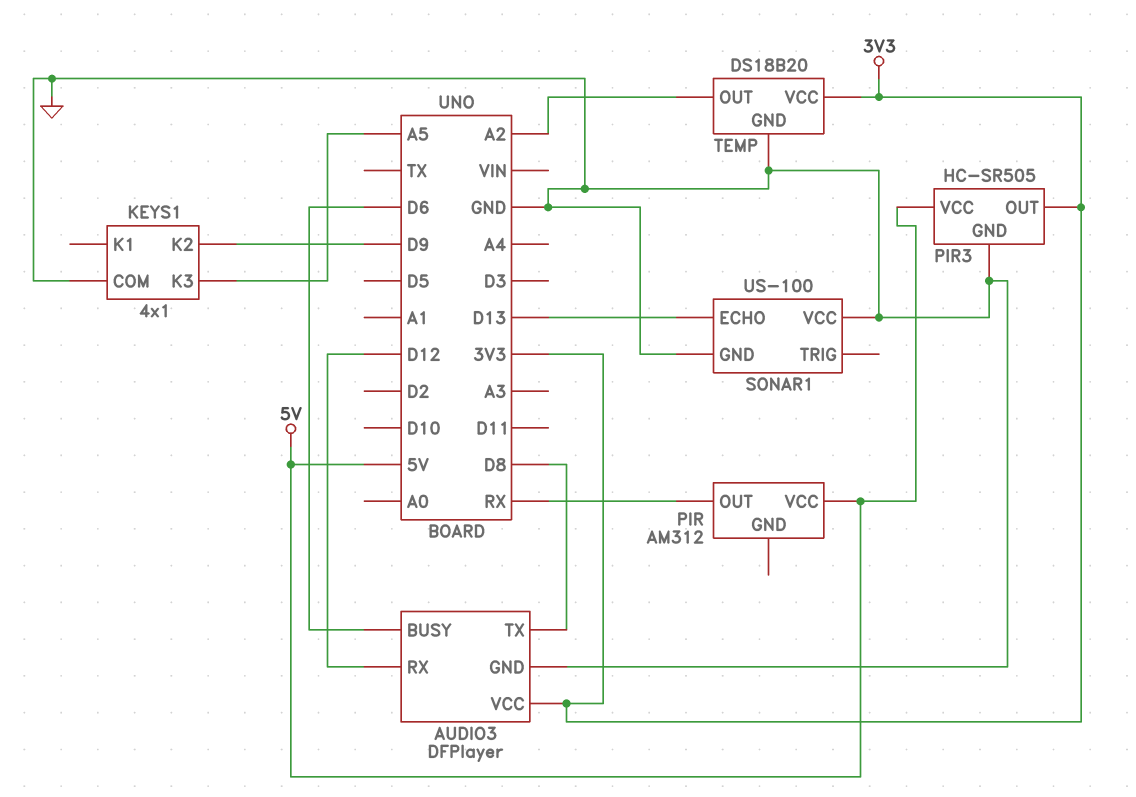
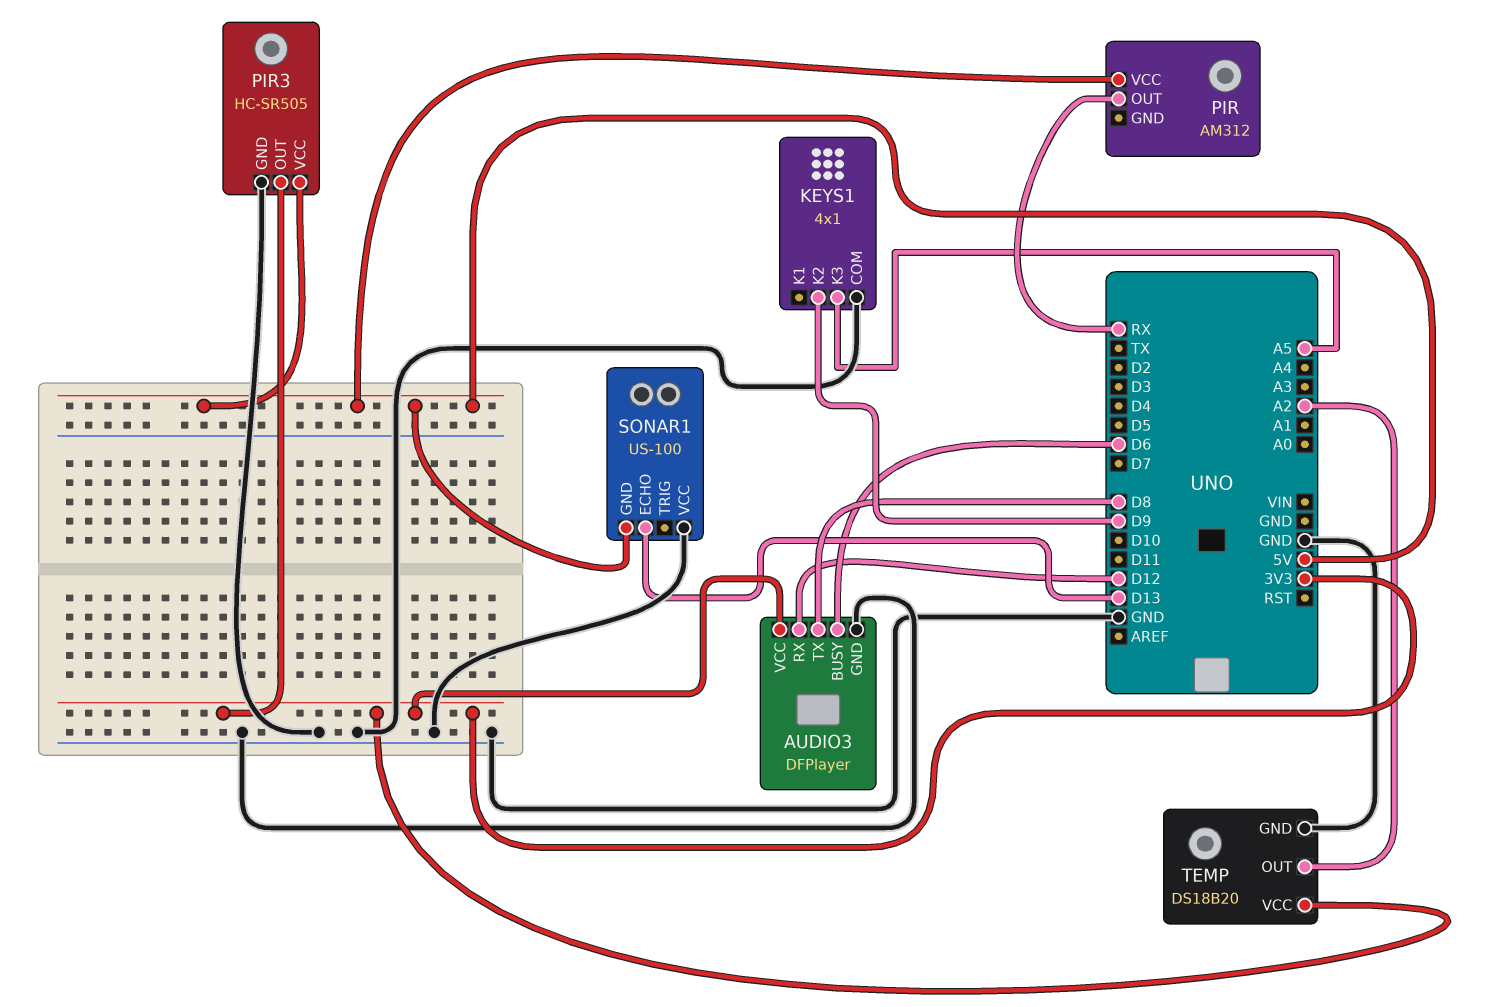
SONAR1 pin GND: GND -> 5V

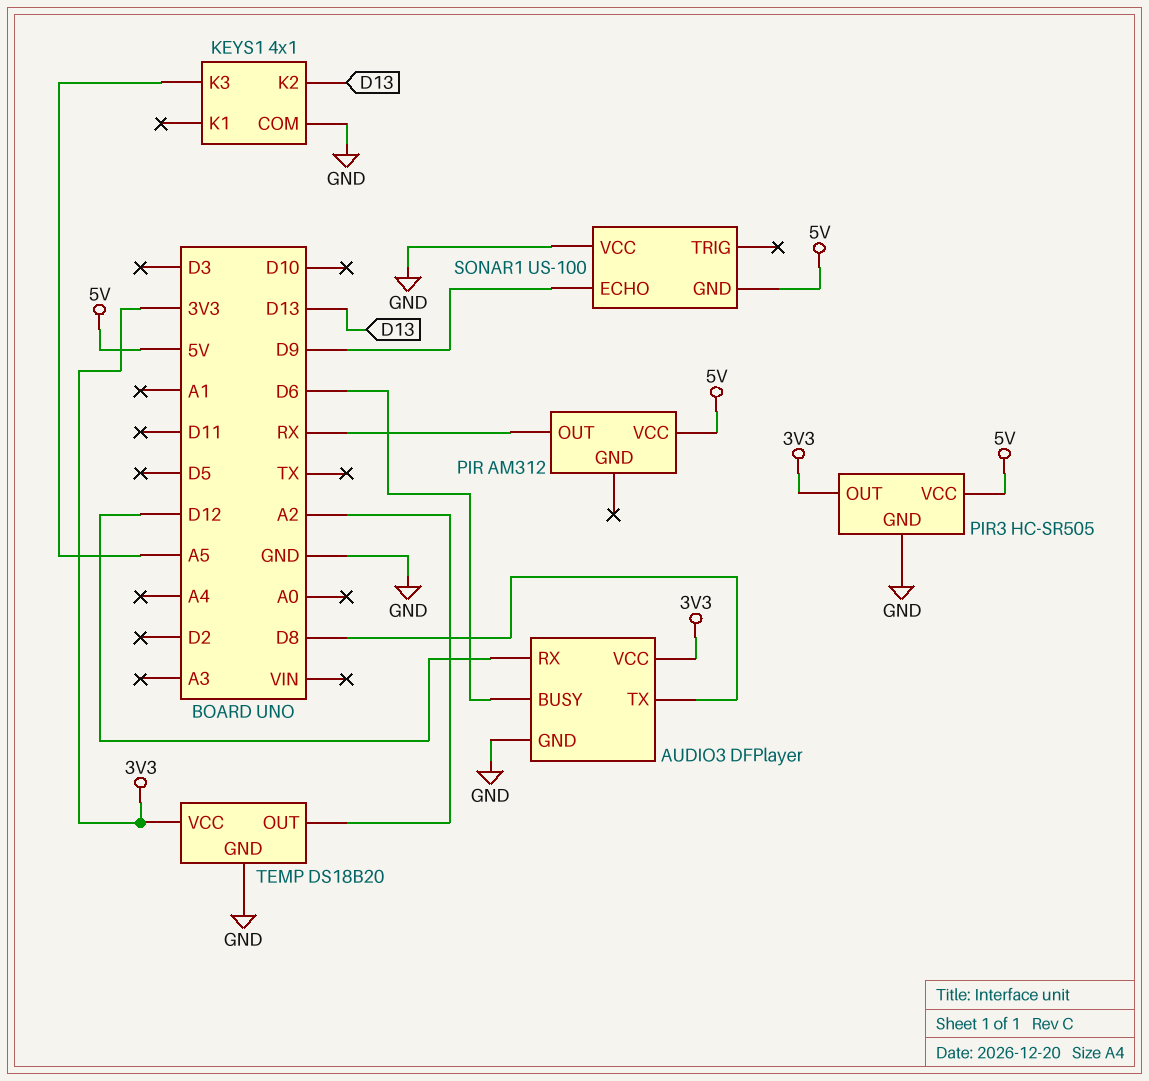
KEYS1 pin K2: D9 -> D13
SONAR1 pin ECHO: D13 -> D9

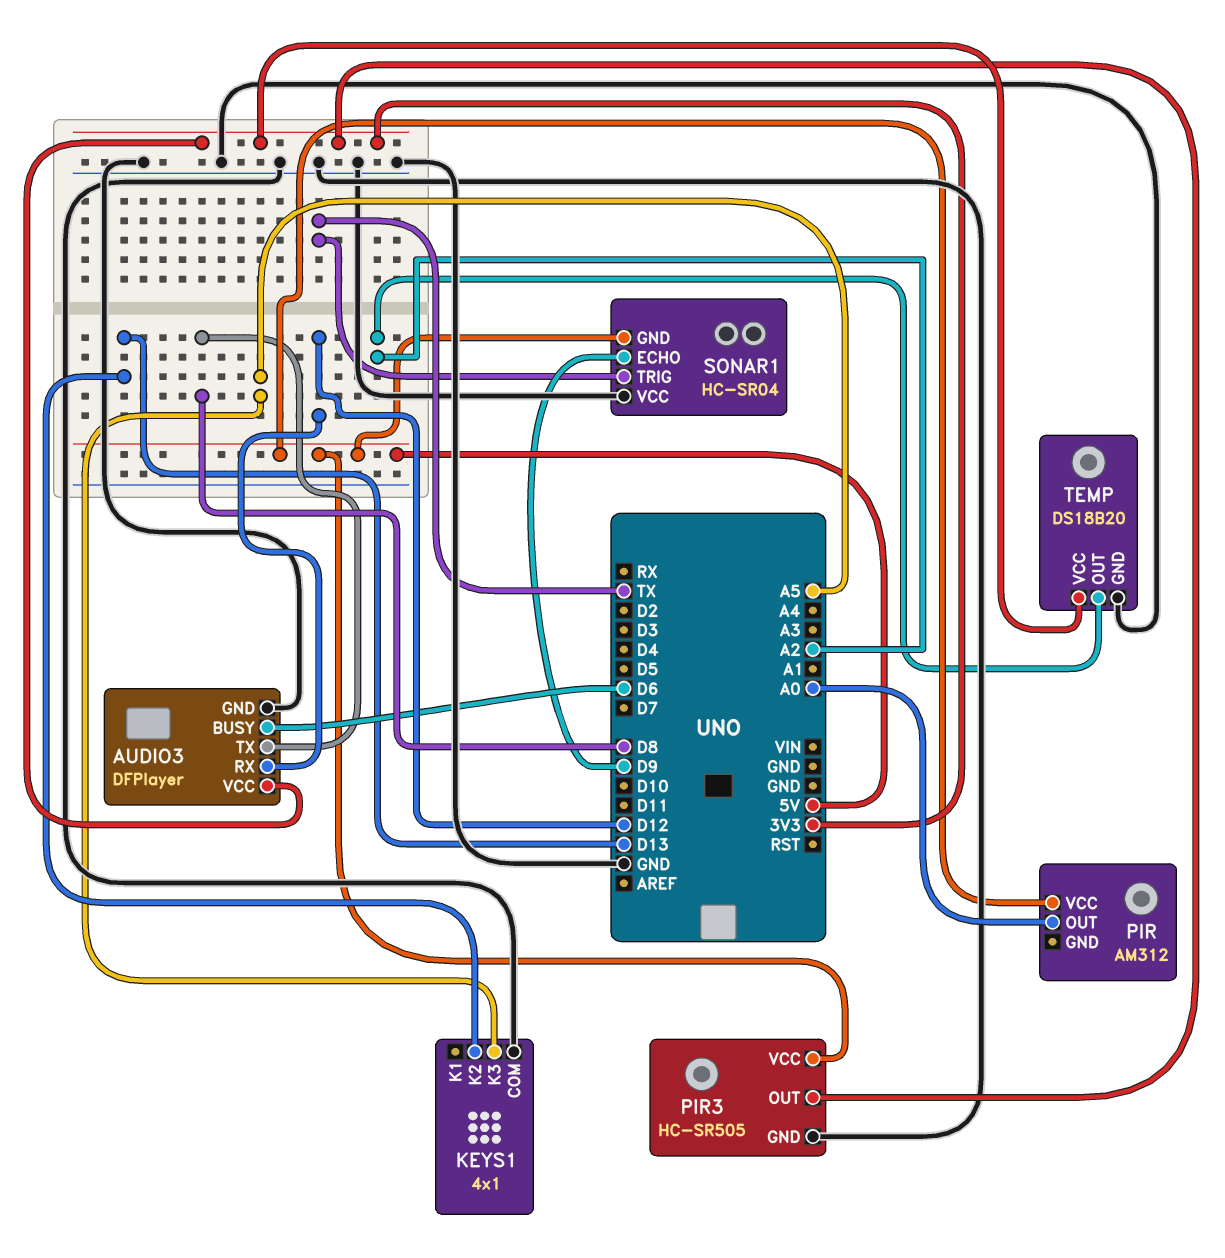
PIR pin OUT: RX -> A0
SONAR1: US-100 -> HC-SR04
SONAR1 pin TRIG: none -> TX

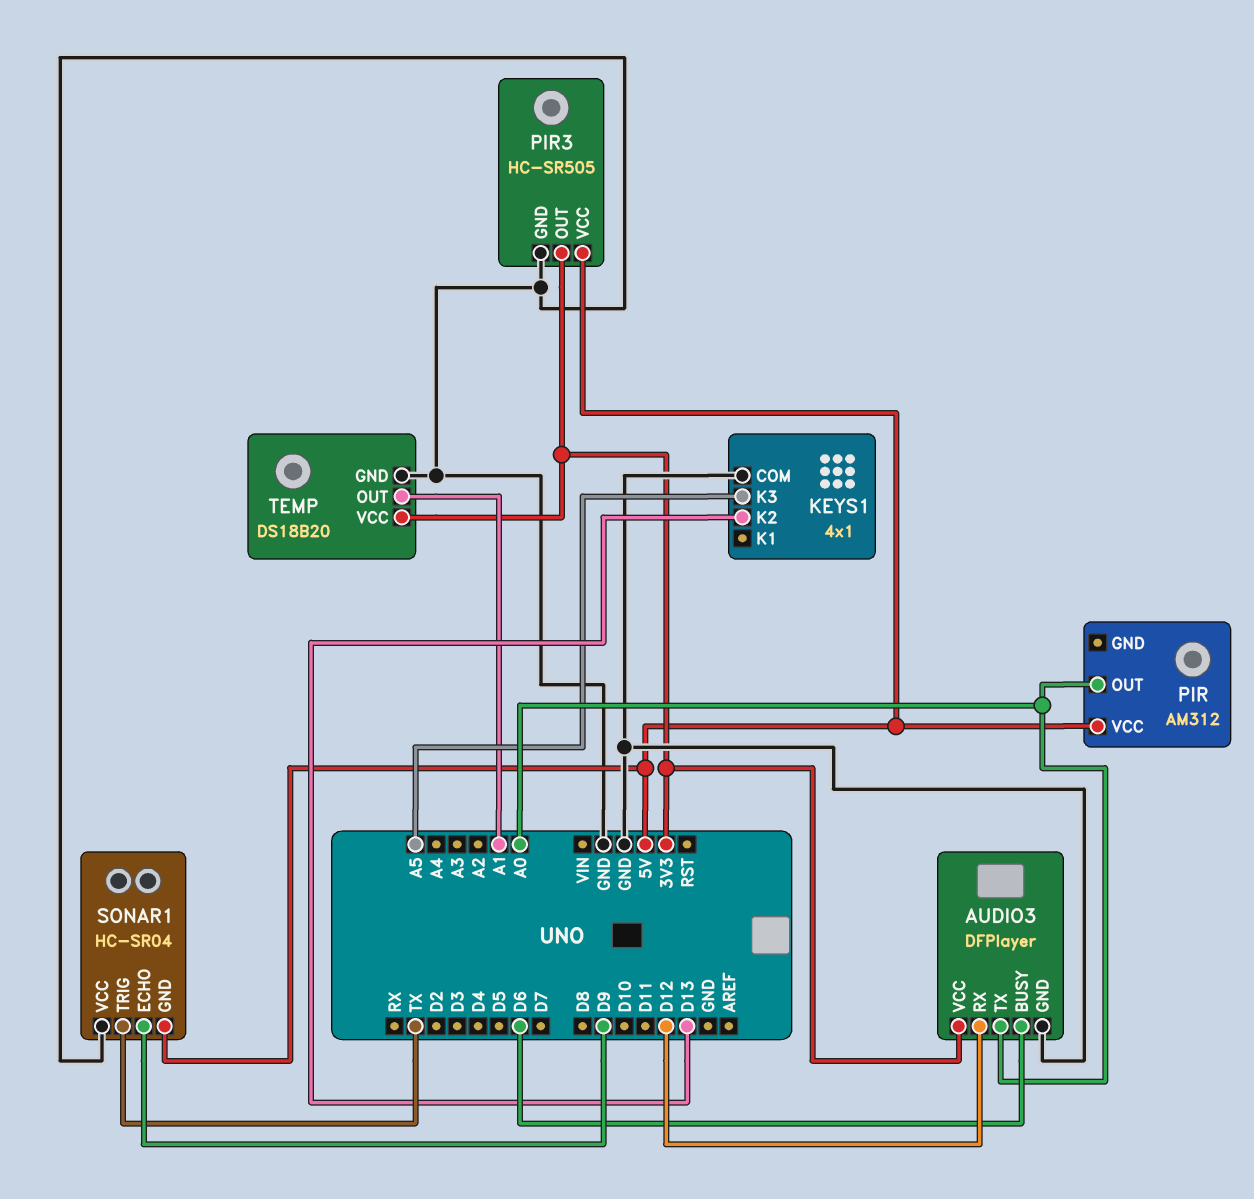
AUDIO3 pin TX: D8 -> A0
TEMP pin OUT: A2 -> A1

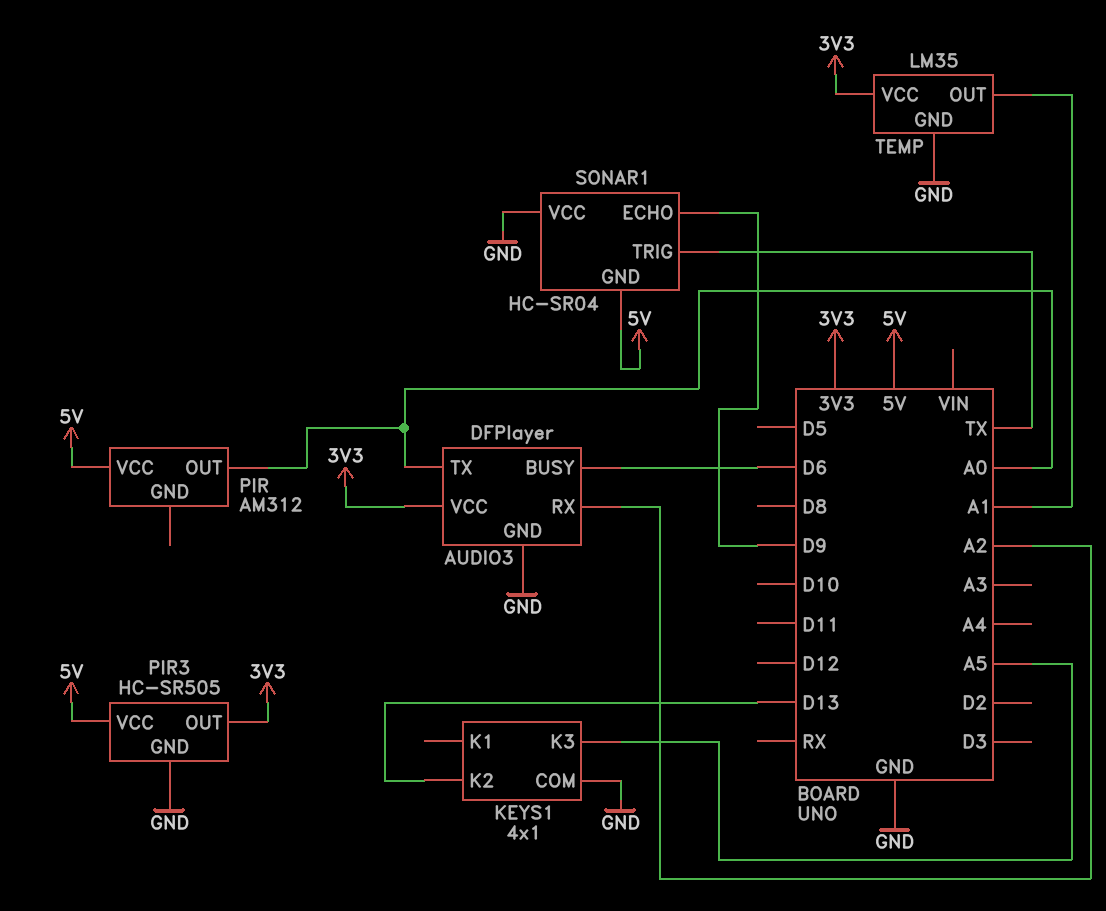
AUDIO3 pin RX: D12 -> A2
TEMP: DS18B20 -> LM35

